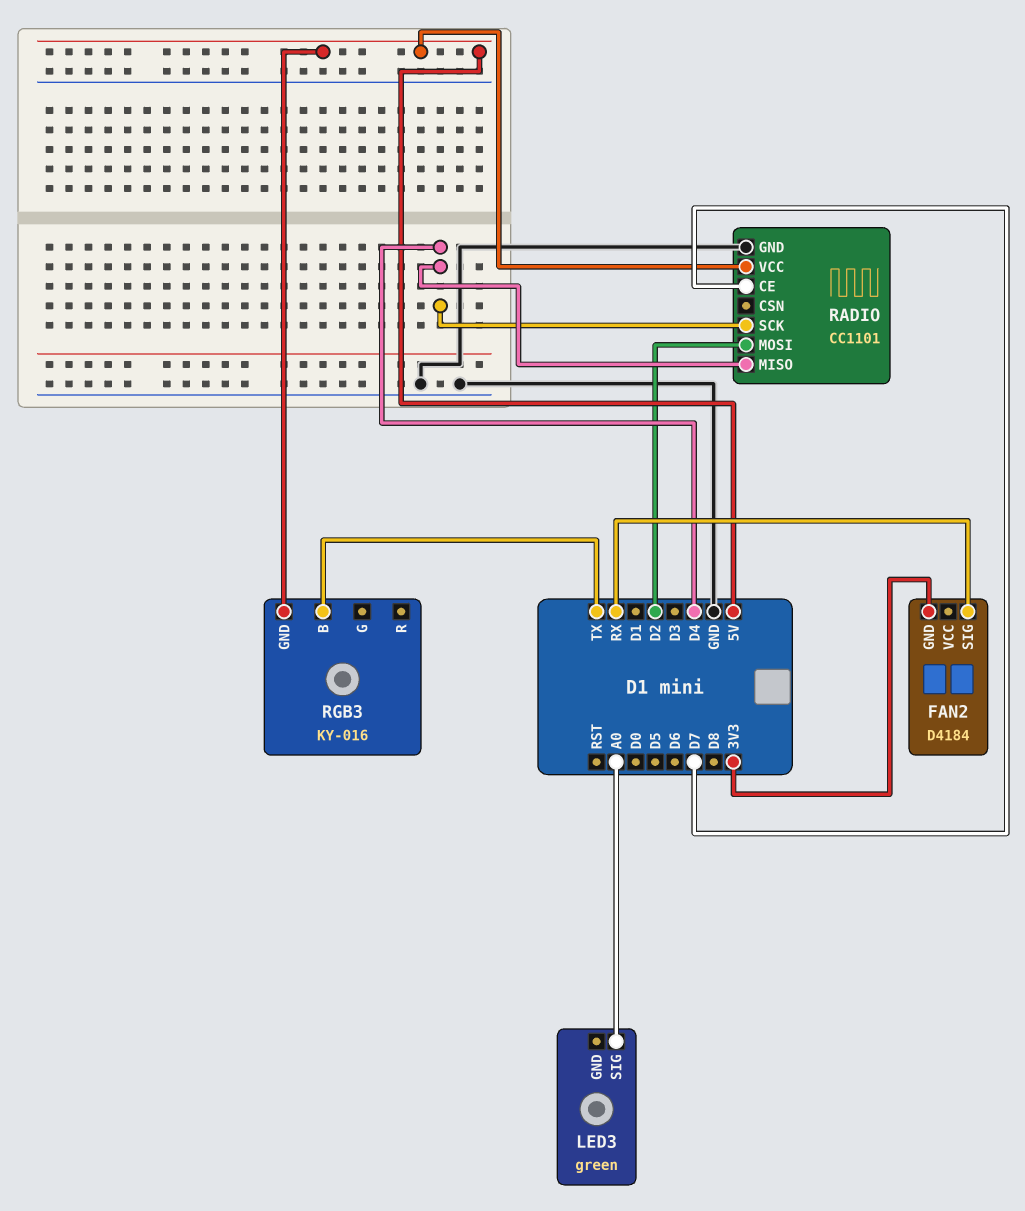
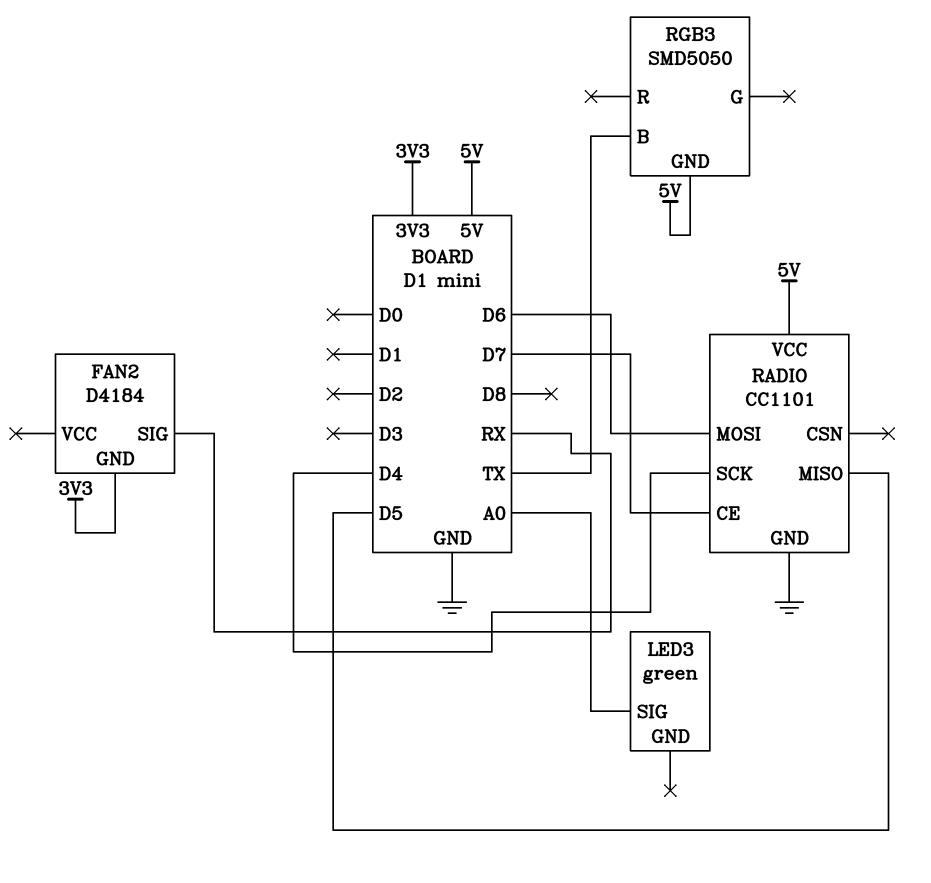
RADIO pin MISO: D4 -> D5
RADIO pin MOSI: D2 -> D6
RGB3: KY-016 -> SMD5050

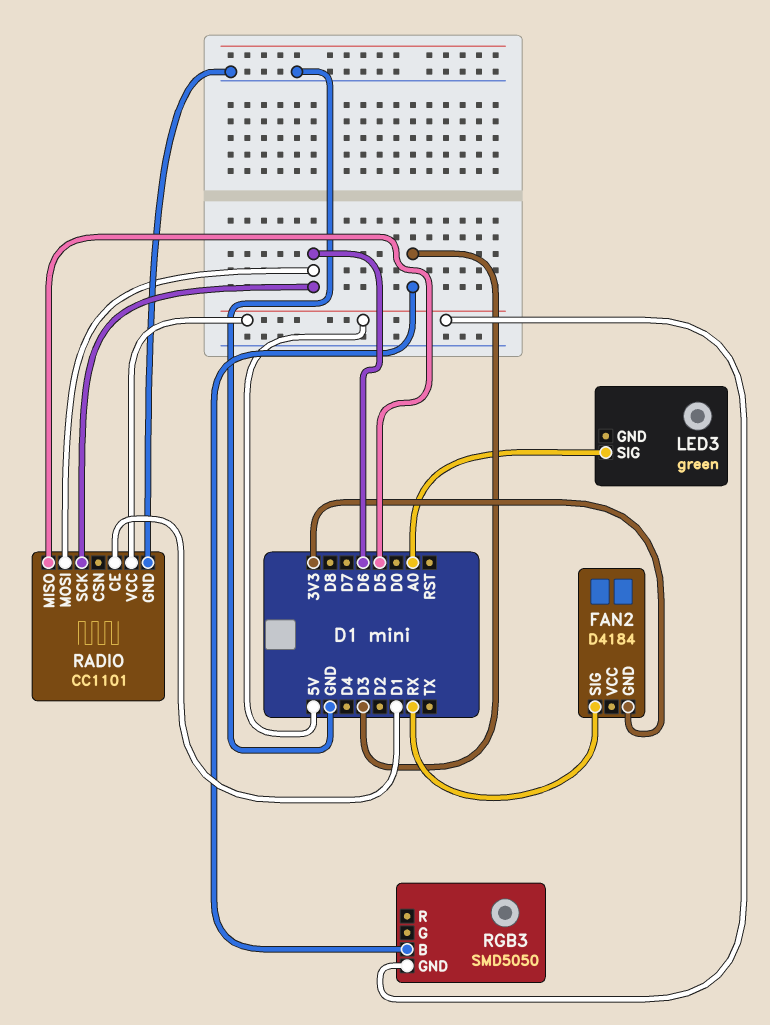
RADIO pin CE: D7 -> D1
RADIO pin SCK: D4 -> D6
RGB3 pin B: TX -> D3

